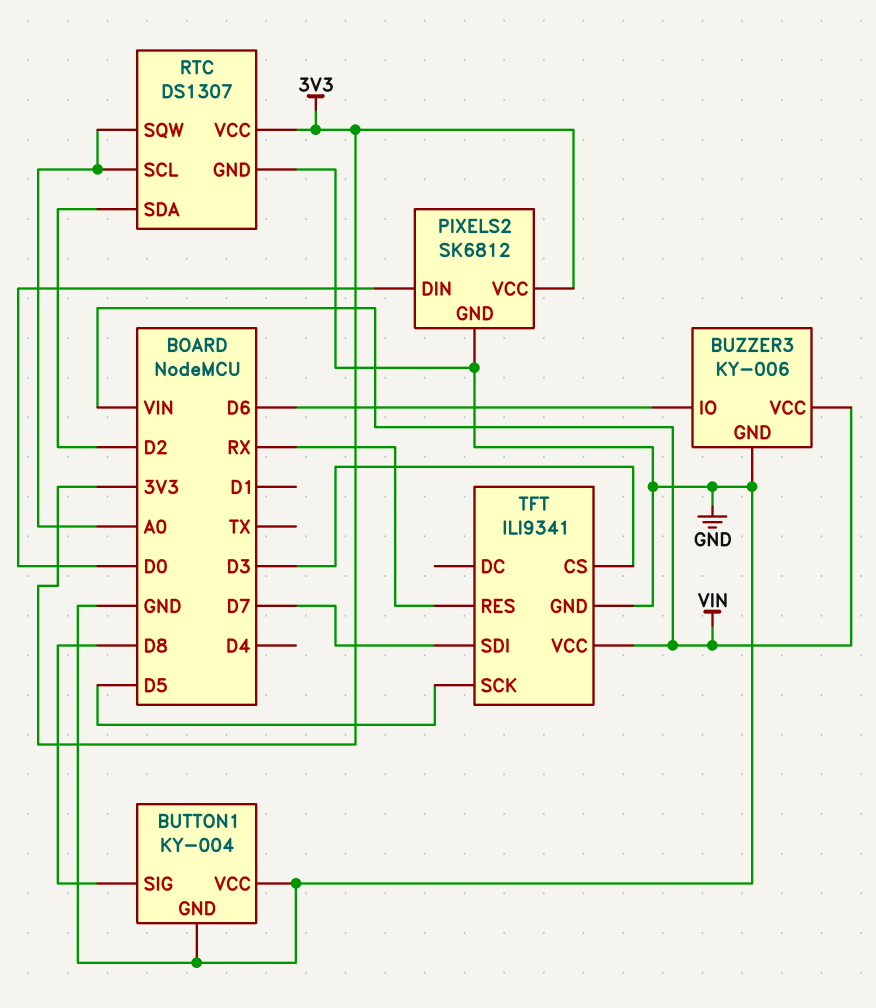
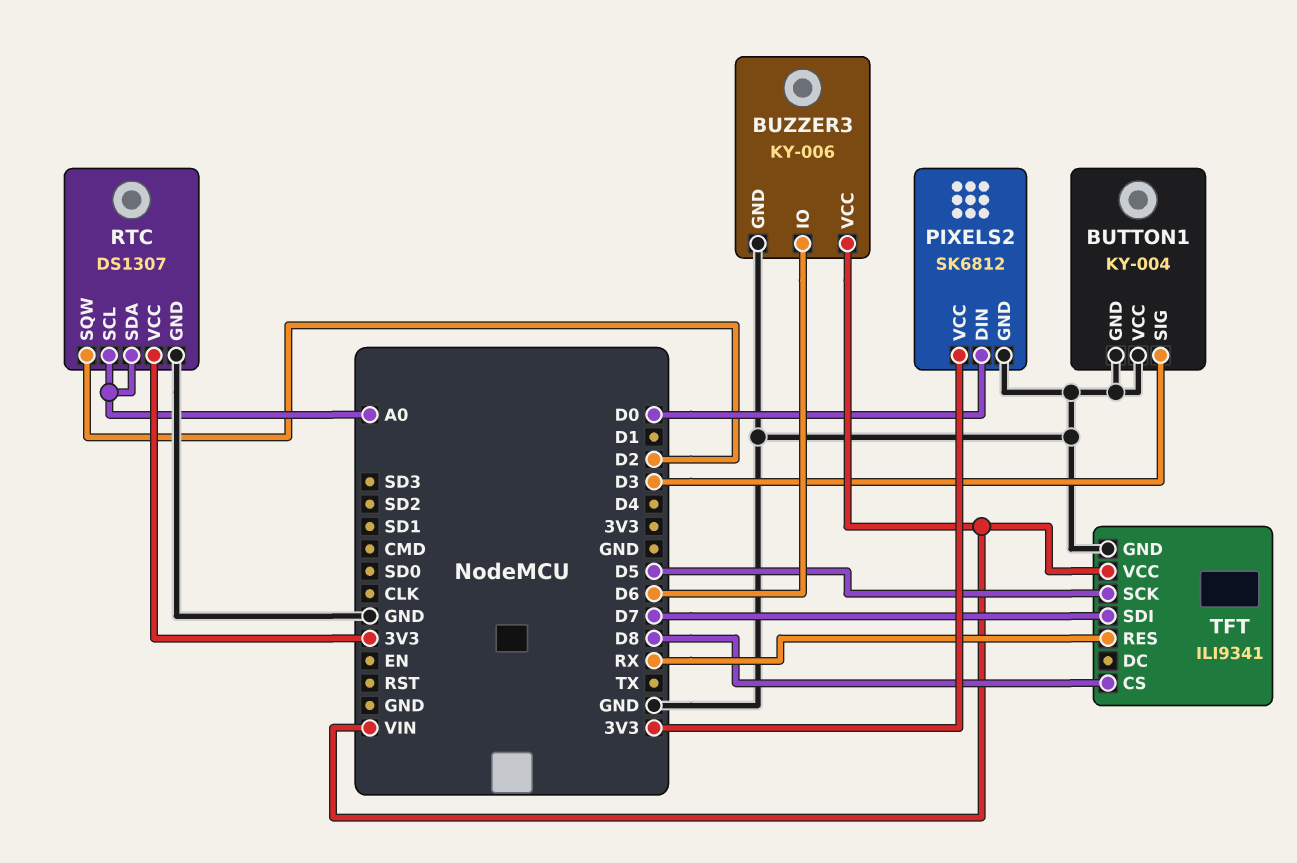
BUTTON1 pin SIG: D8 -> D3
RTC pin SDA: D2 -> A0
RTC pin SQW: A0 -> D2
TFT pin CS: D3 -> D8

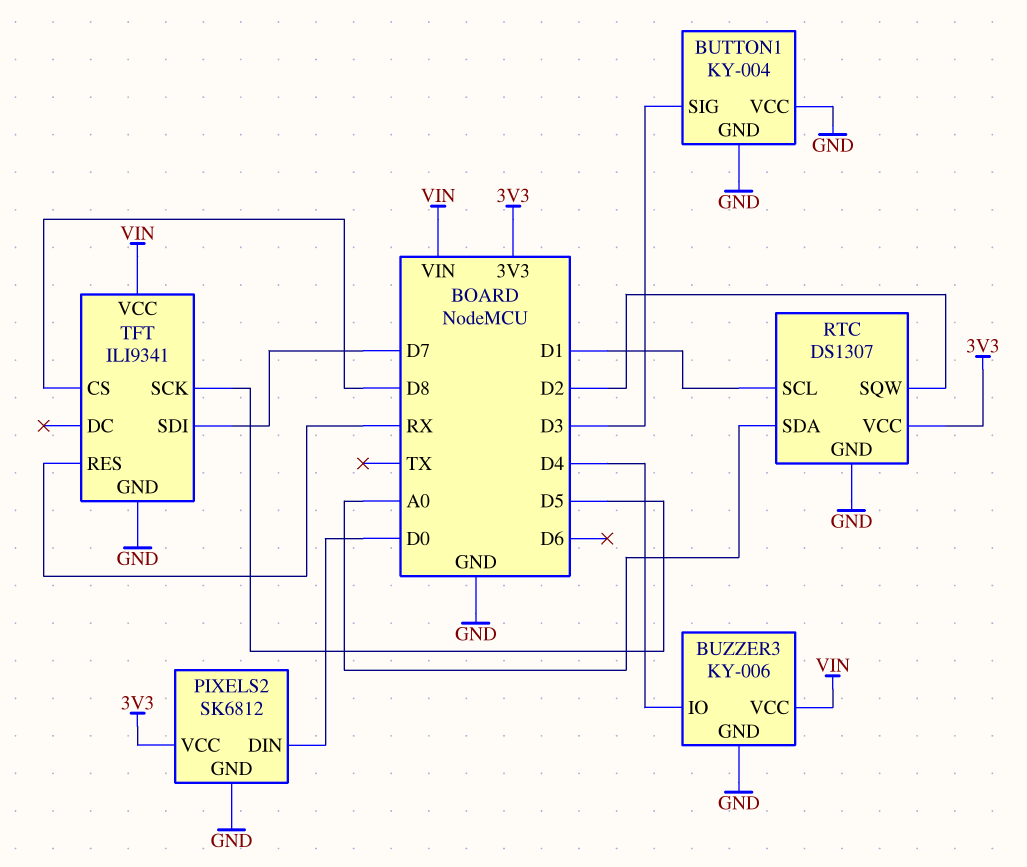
BUZZER3 pin IO: D6 -> D4
RTC pin SCL: A0 -> D1

